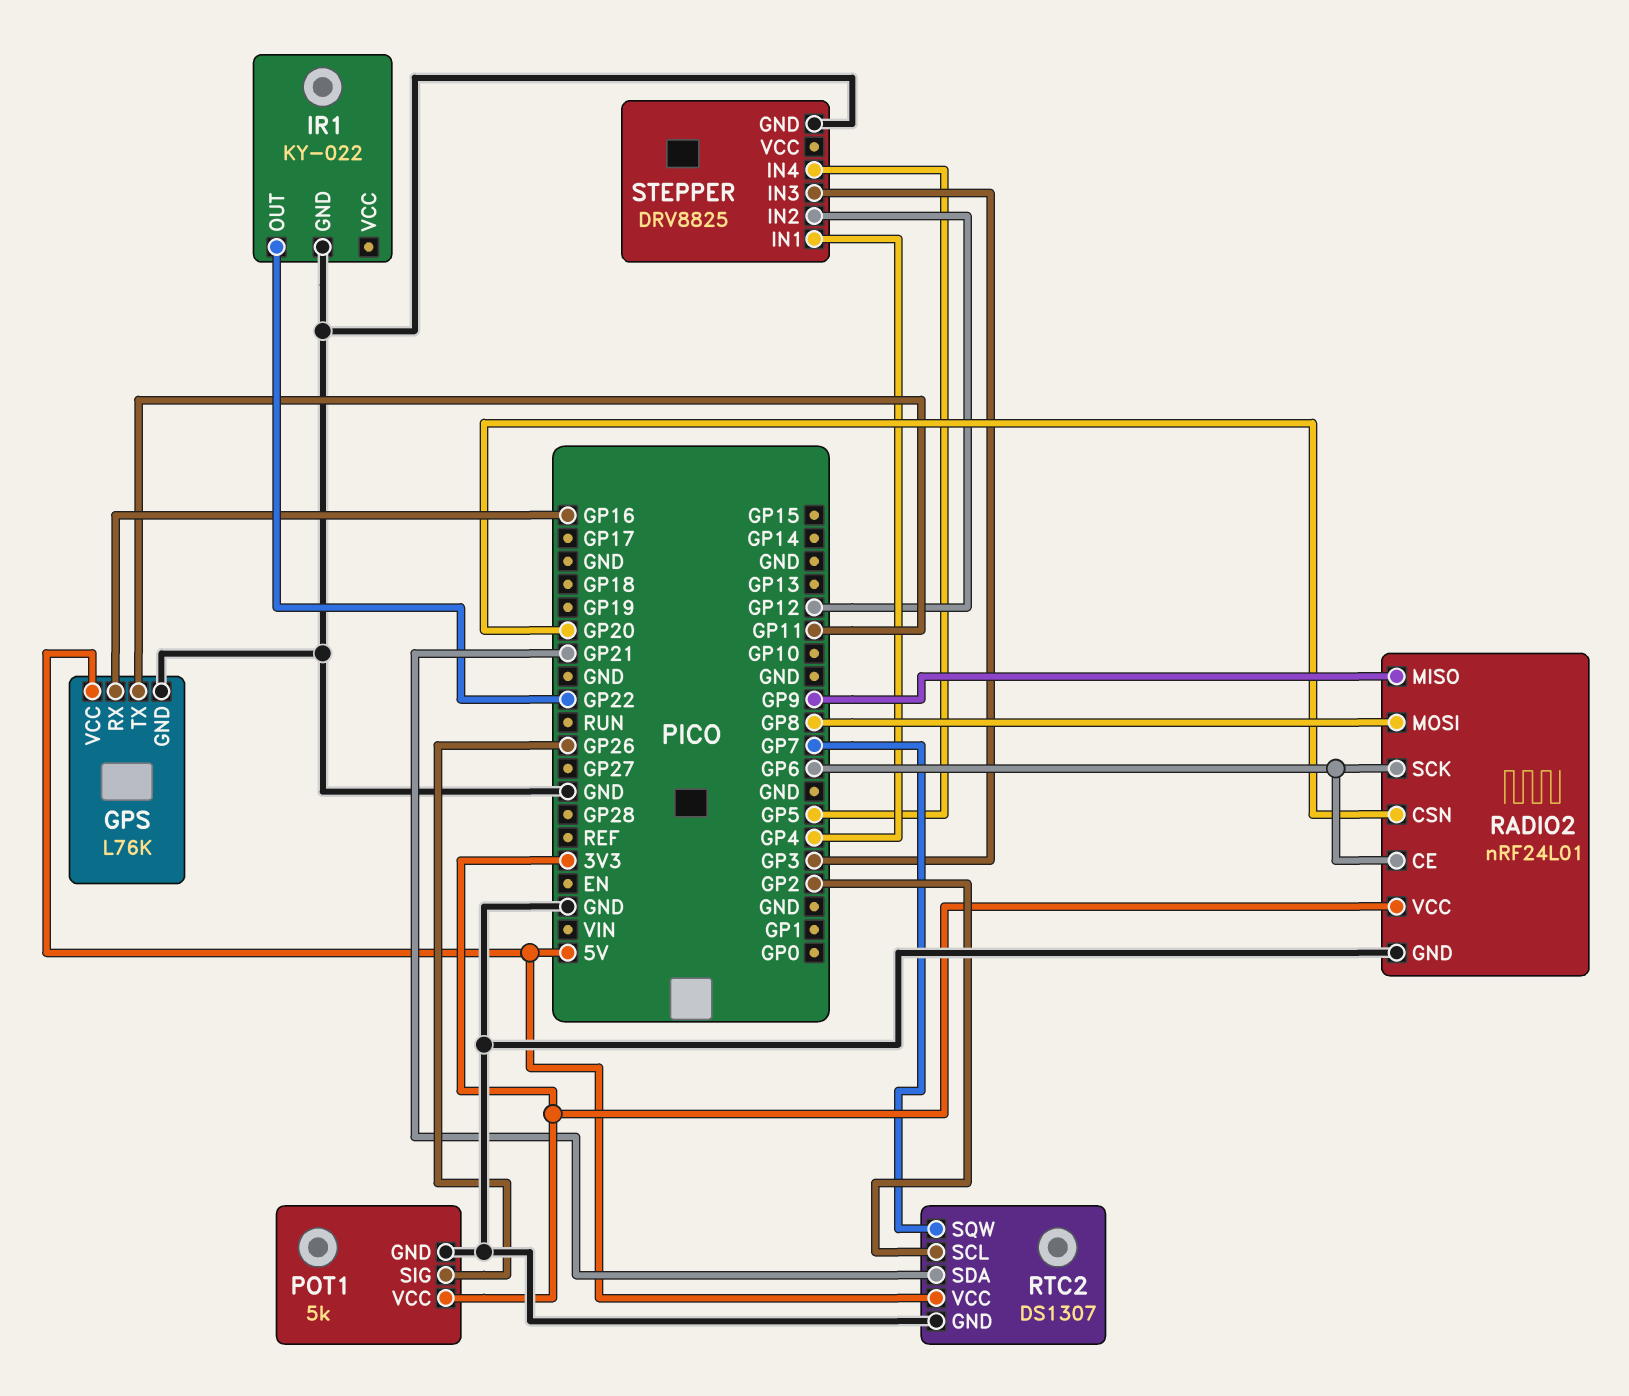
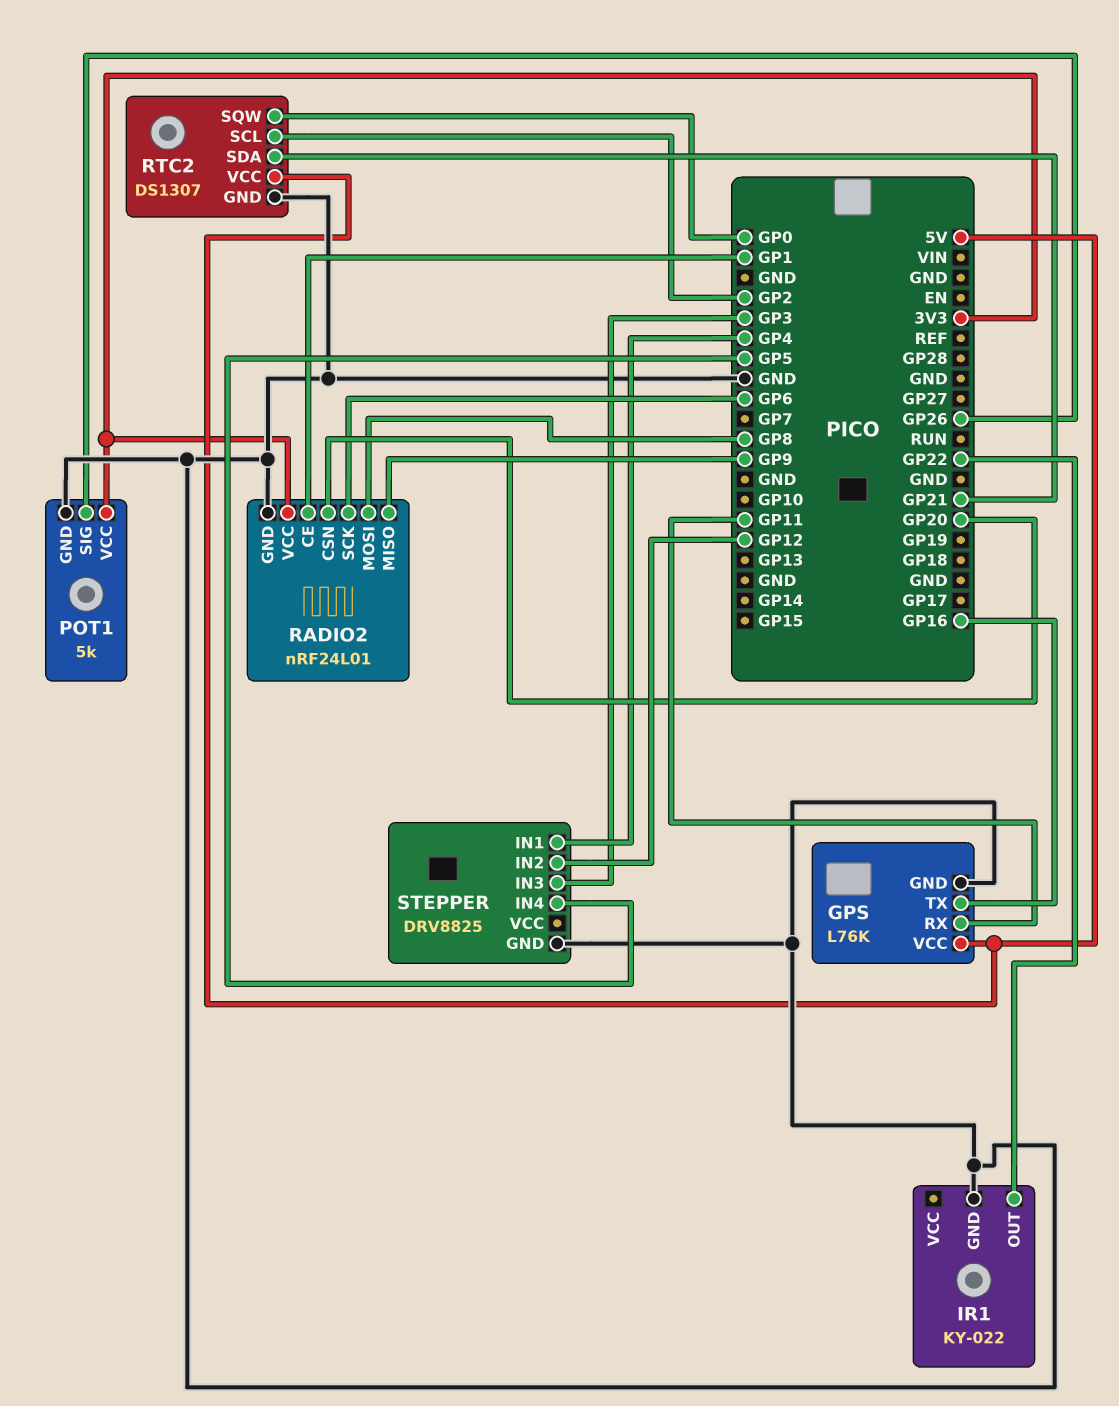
GPS pin RX: GP16 -> GP11
GPS pin TX: GP11 -> GP16
RADIO2 pin CE: GP6 -> GP1
RTC2 pin SQW: GP7 -> GP0

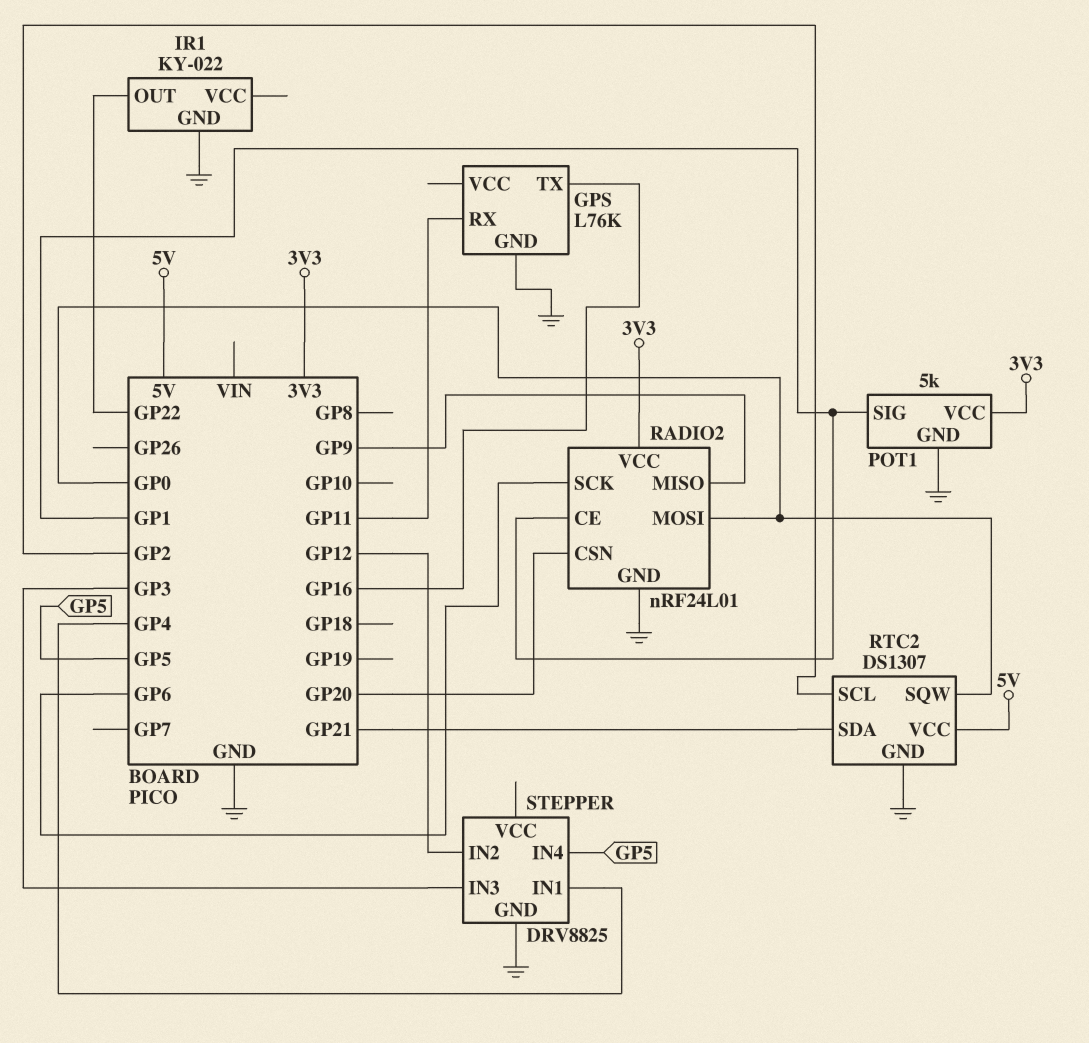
GPS pin VCC: 5V -> none
POT1 pin SIG: GP26 -> GP1
RADIO2 pin MOSI: GP8 -> GP0

